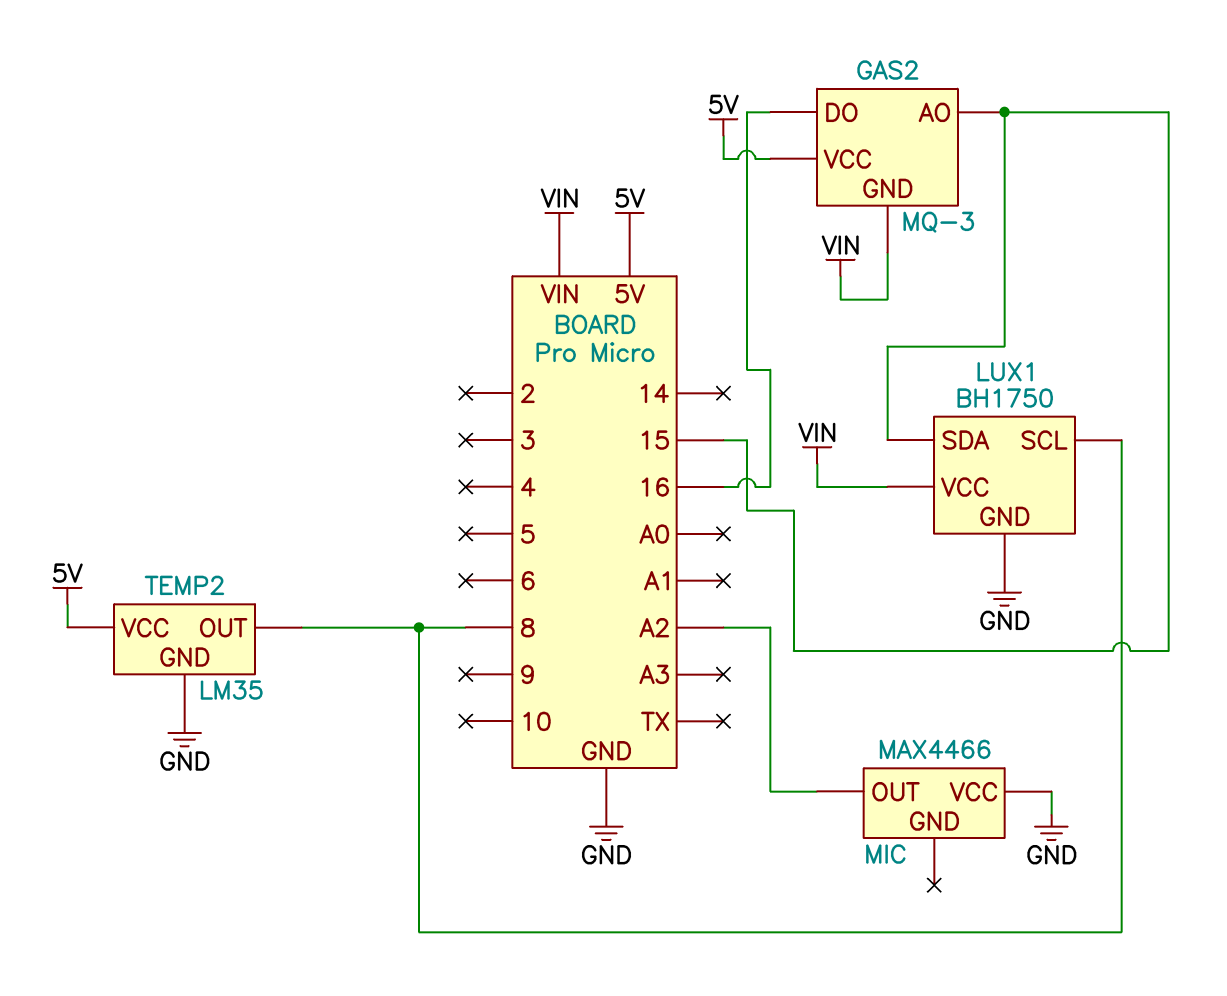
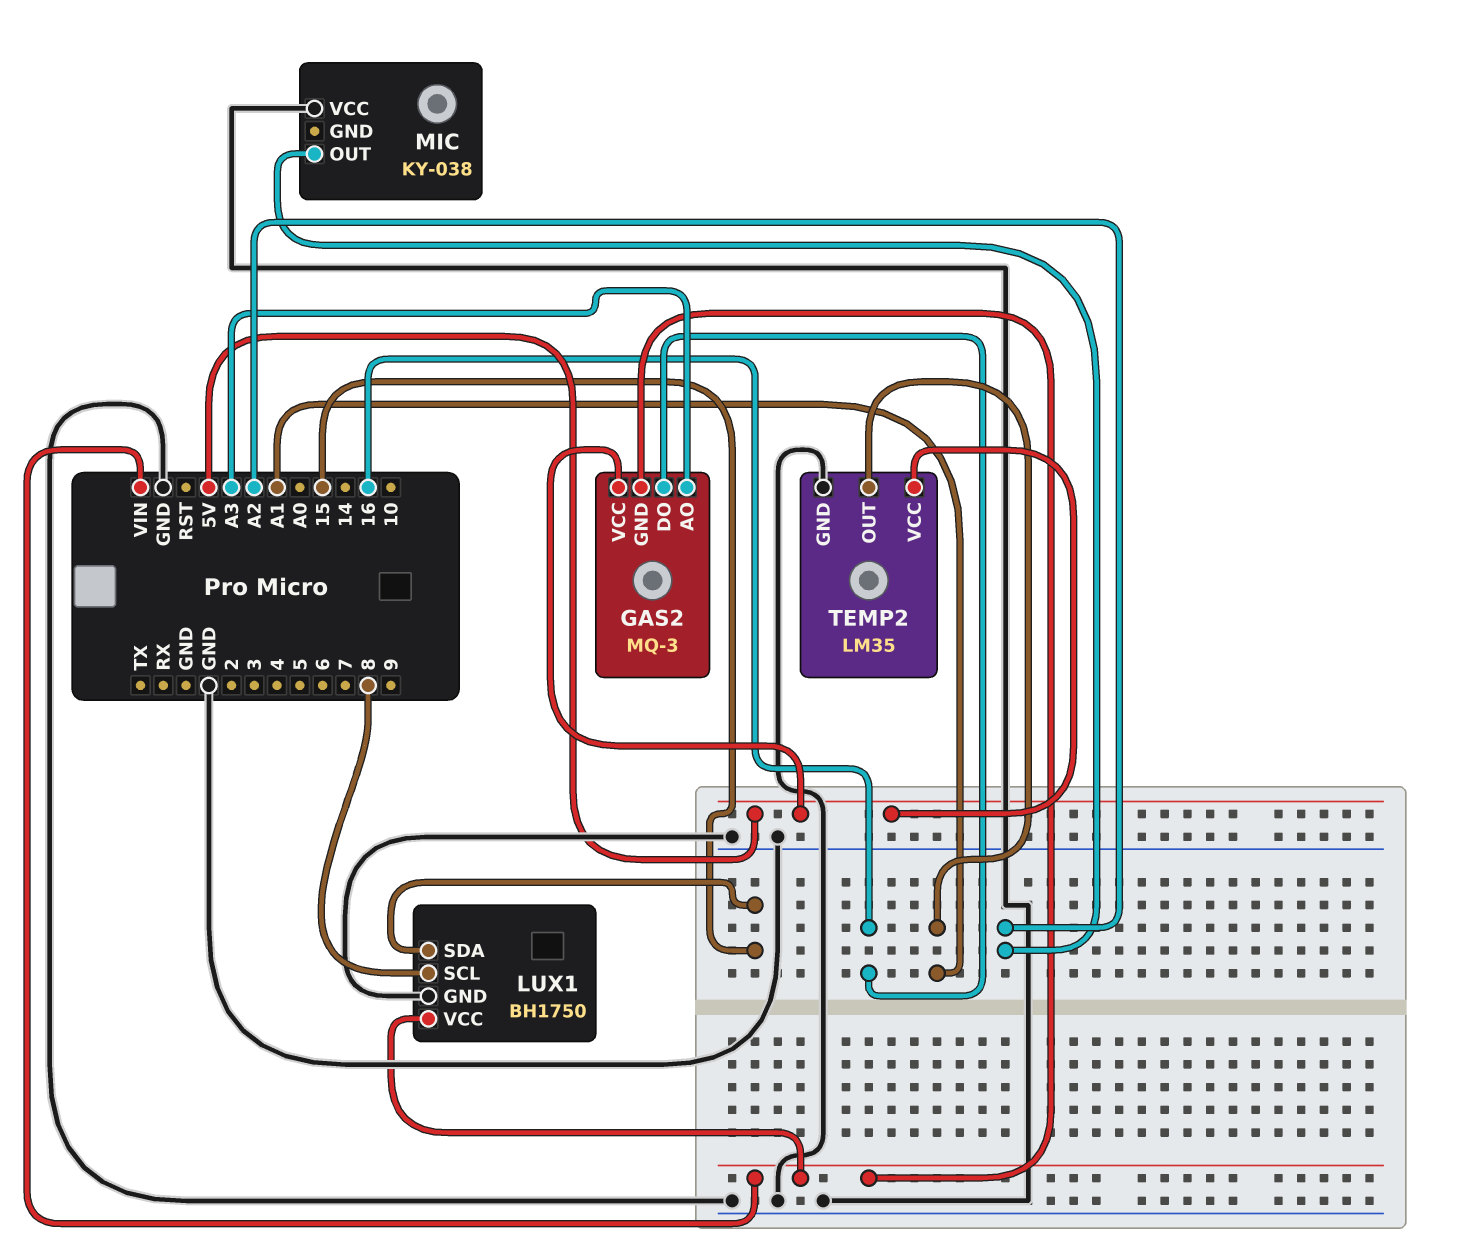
GAS2 pin AO: 15 -> A3
MIC: MAX4466 -> KY-038
TEMP2 pin OUT: 8 -> A1

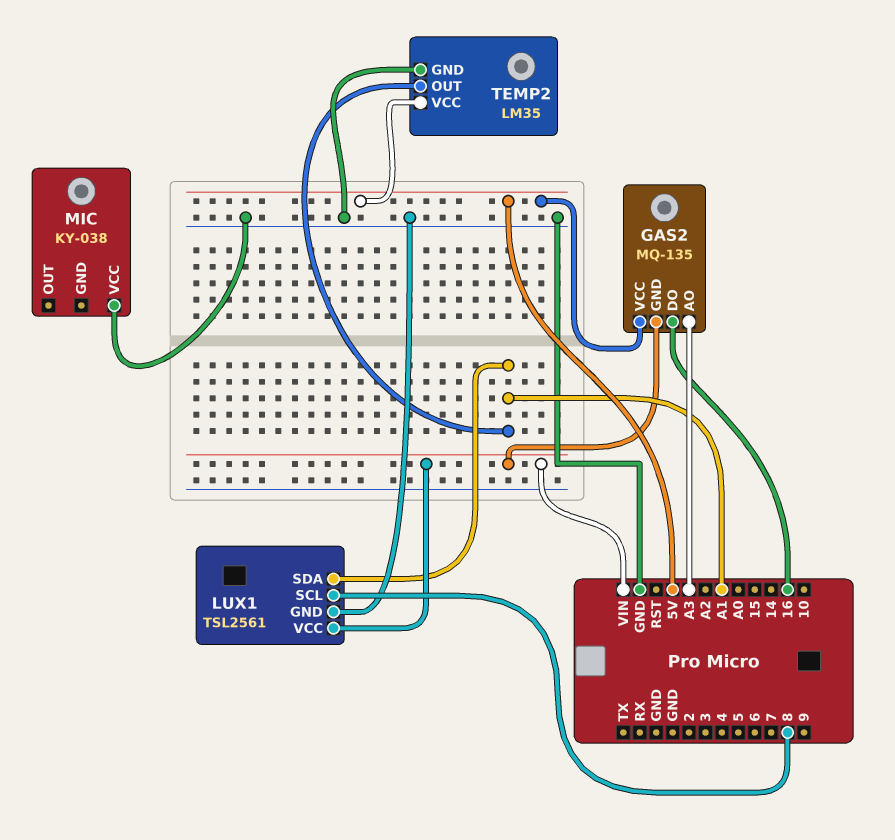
GAS2: MQ-3 -> MQ-135
LUX1: BH1750 -> TSL2561
LUX1 pin SDA: 15 -> A1
MIC pin OUT: A2 -> none

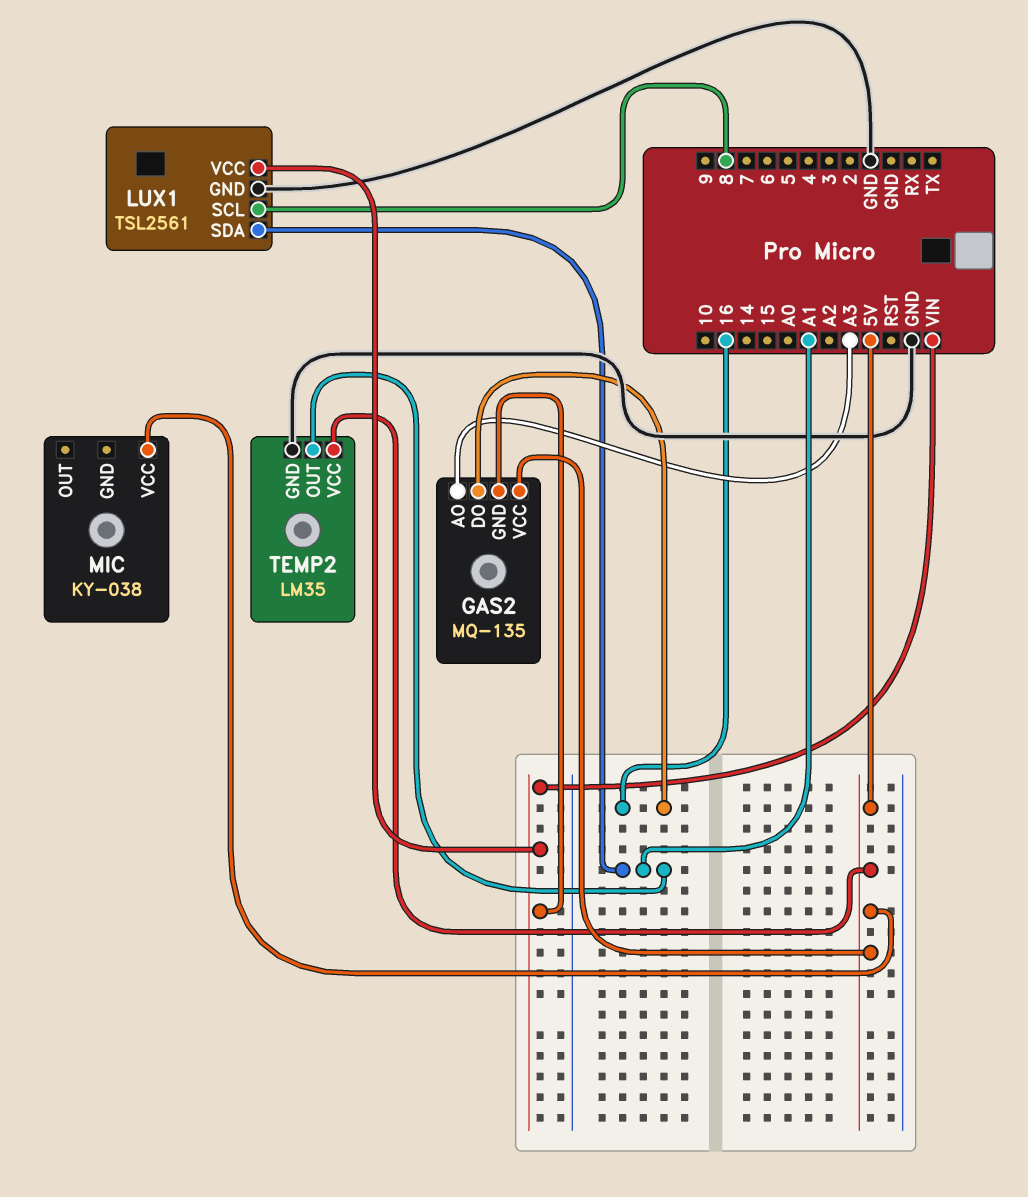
MIC pin VCC: GND -> 5V

